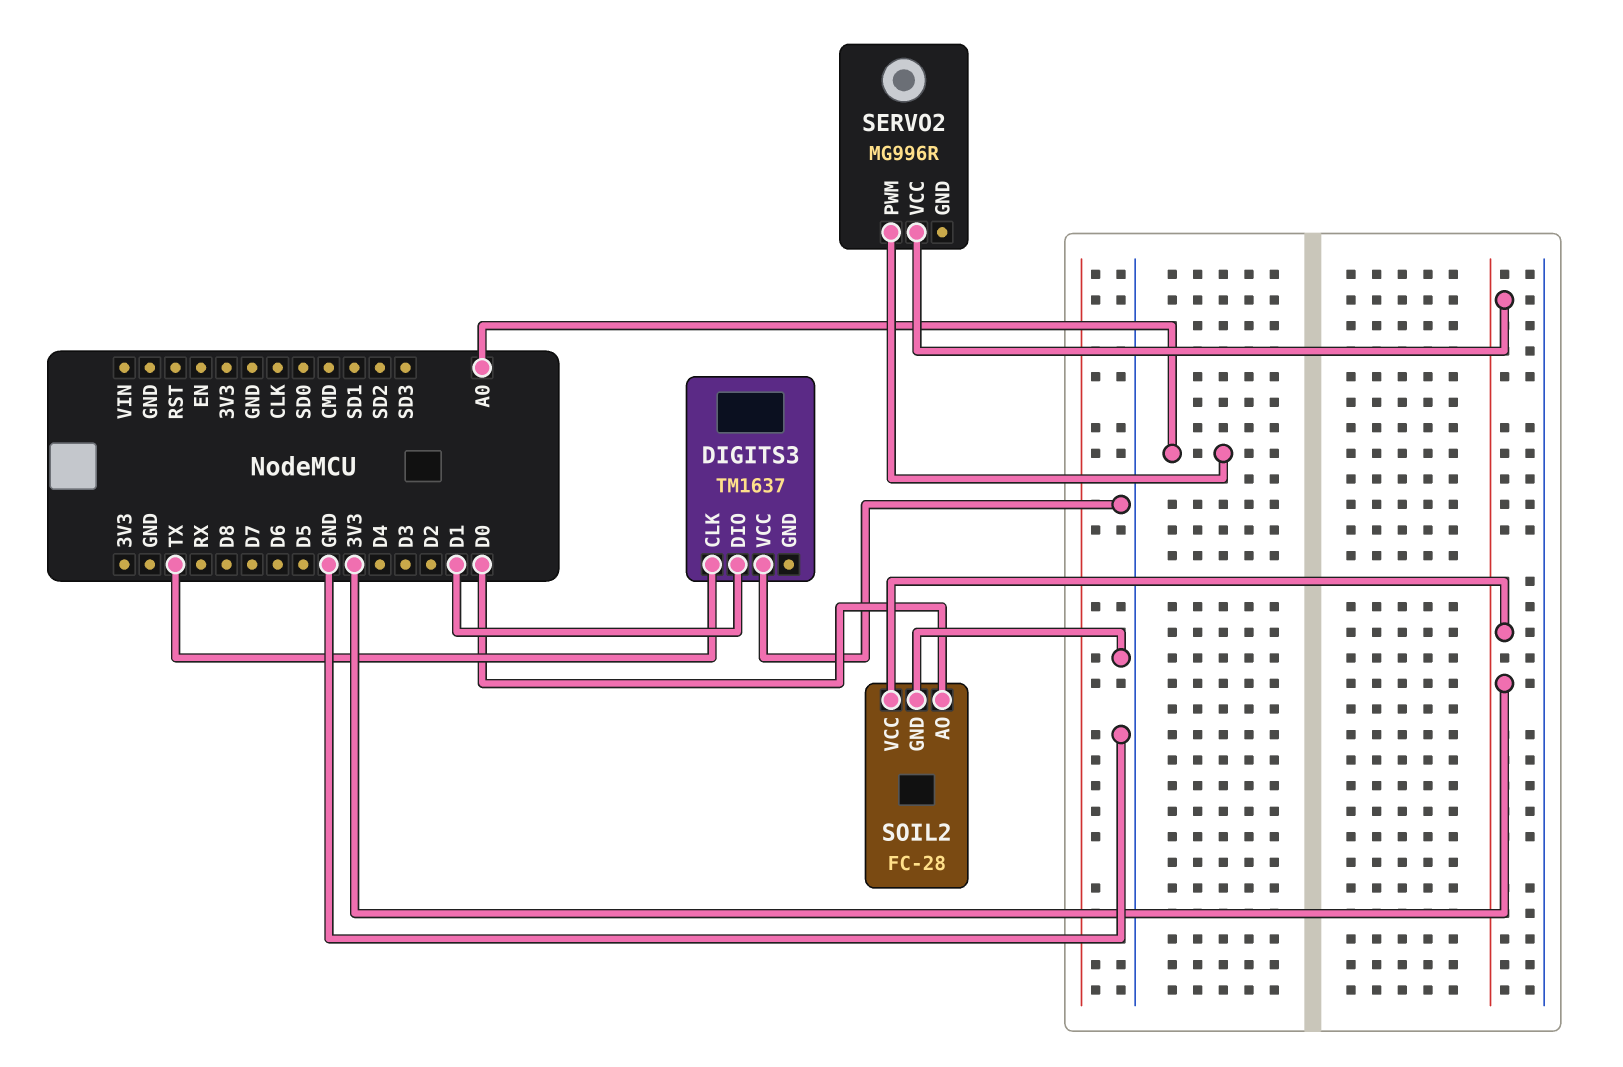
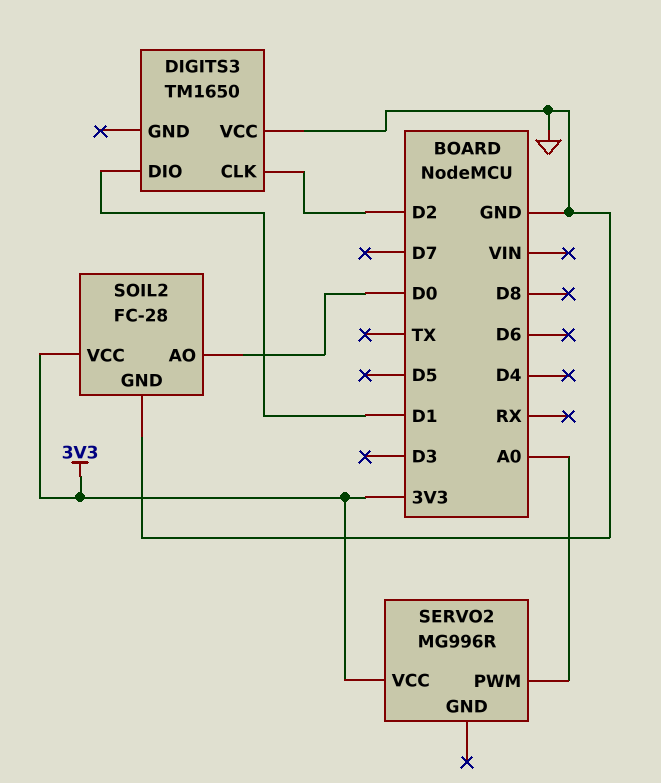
DIGITS3: TM1637 -> TM1650
DIGITS3 pin CLK: TX -> D2

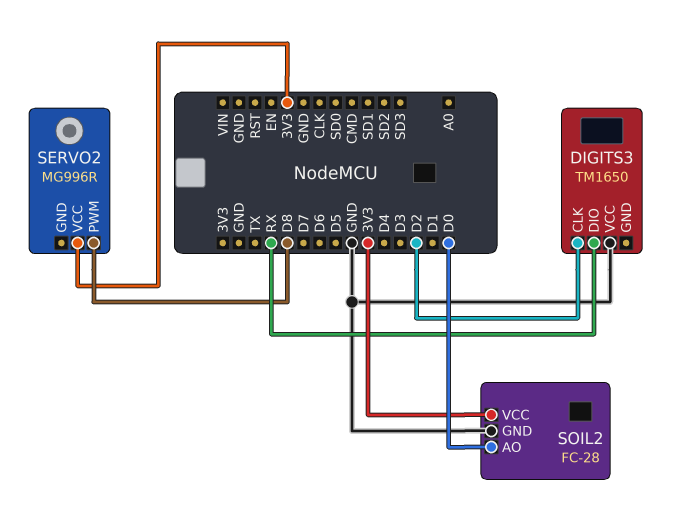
DIGITS3 pin DIO: D1 -> RX
SERVO2 pin PWM: A0 -> D8

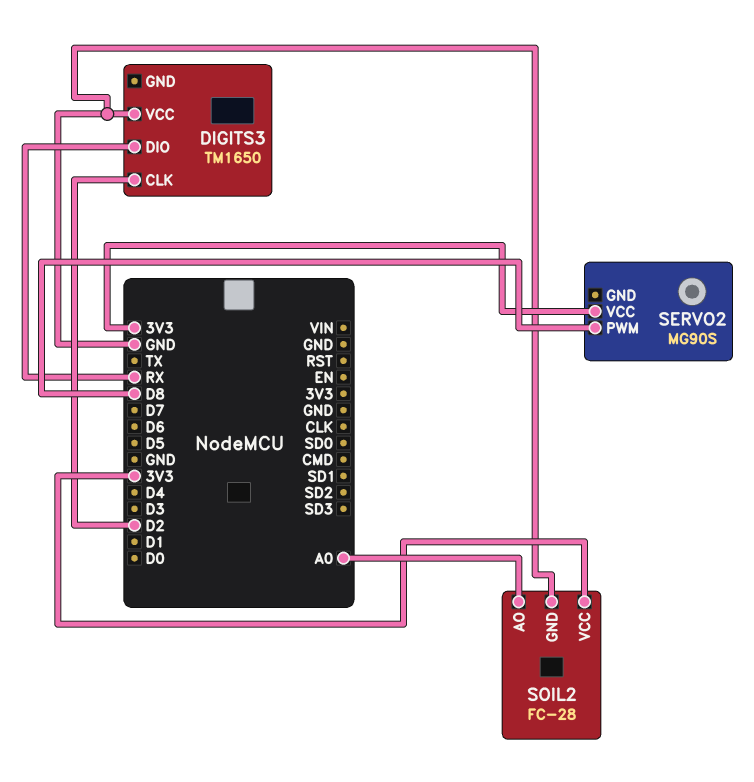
SERVO2: MG996R -> MG90S
SOIL2 pin AO: D0 -> A0

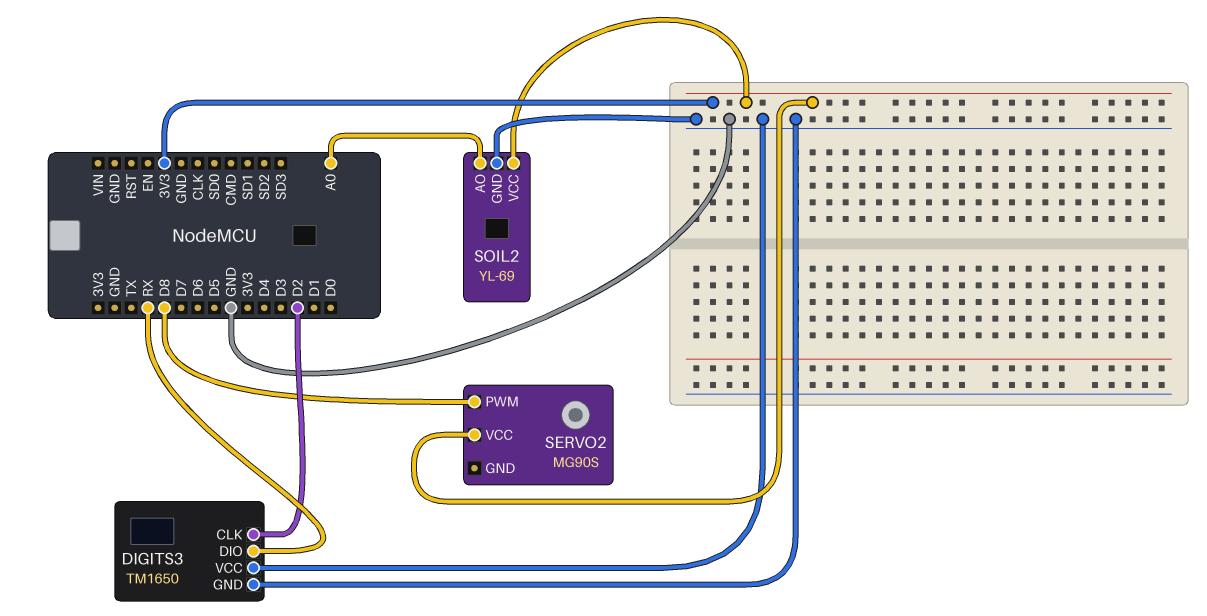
DIGITS3 pin GND: none -> GND
SOIL2: FC-28 -> YL-69

